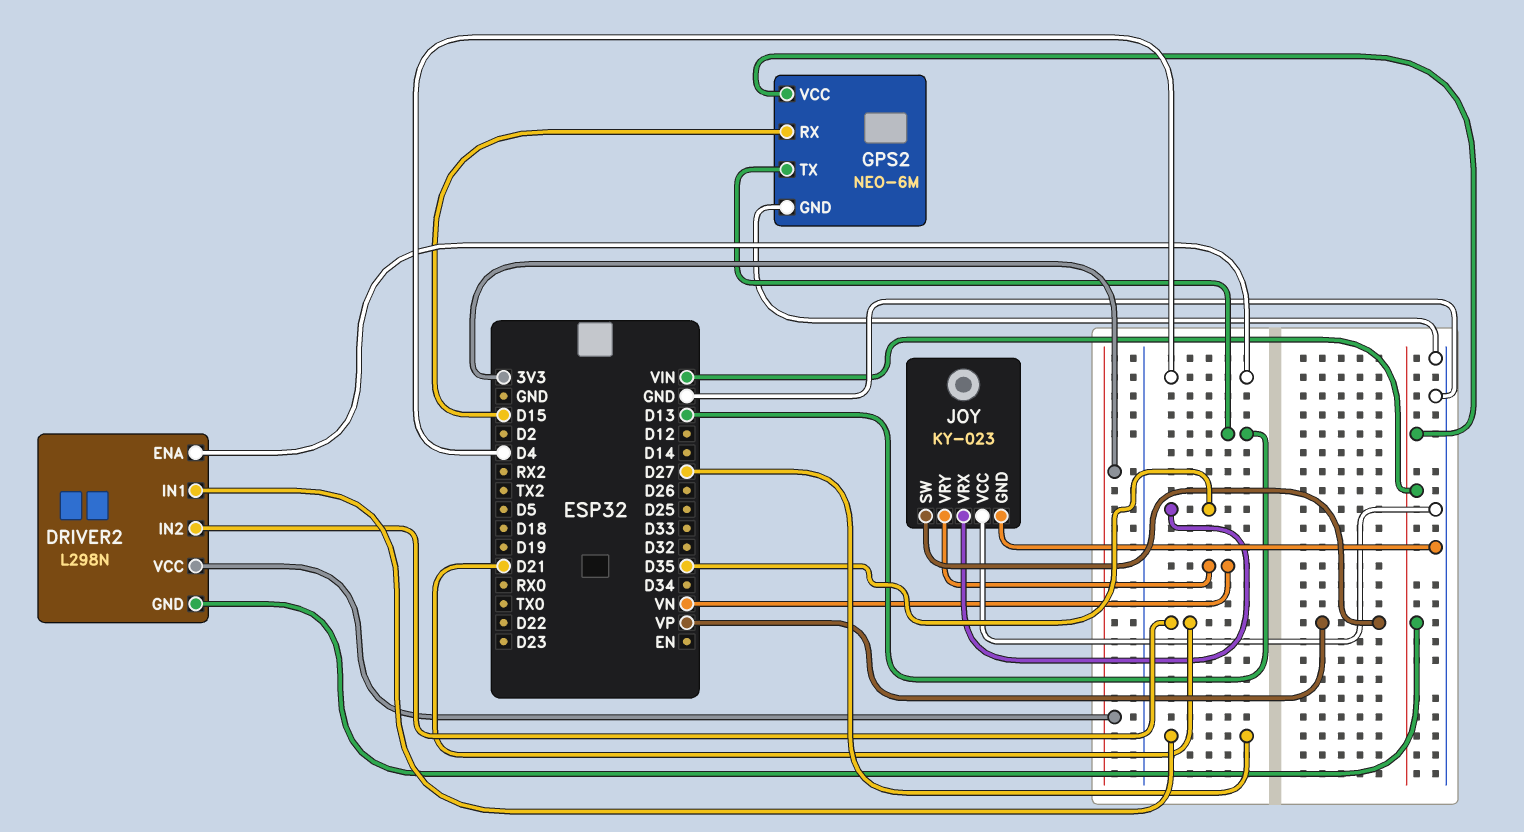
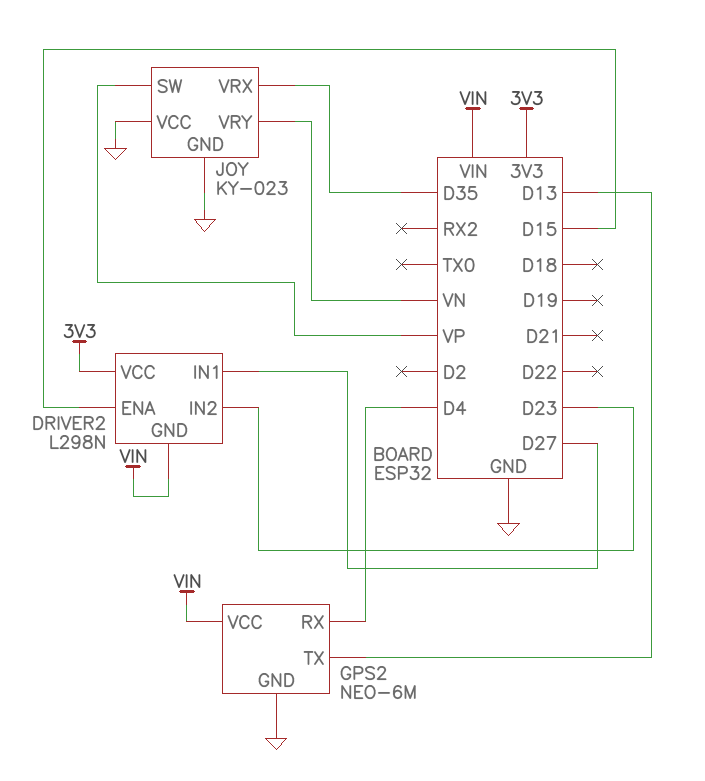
DRIVER2 pin ENA: D4 -> D15
DRIVER2 pin IN2: D21 -> D23
GPS2 pin RX: D15 -> D4

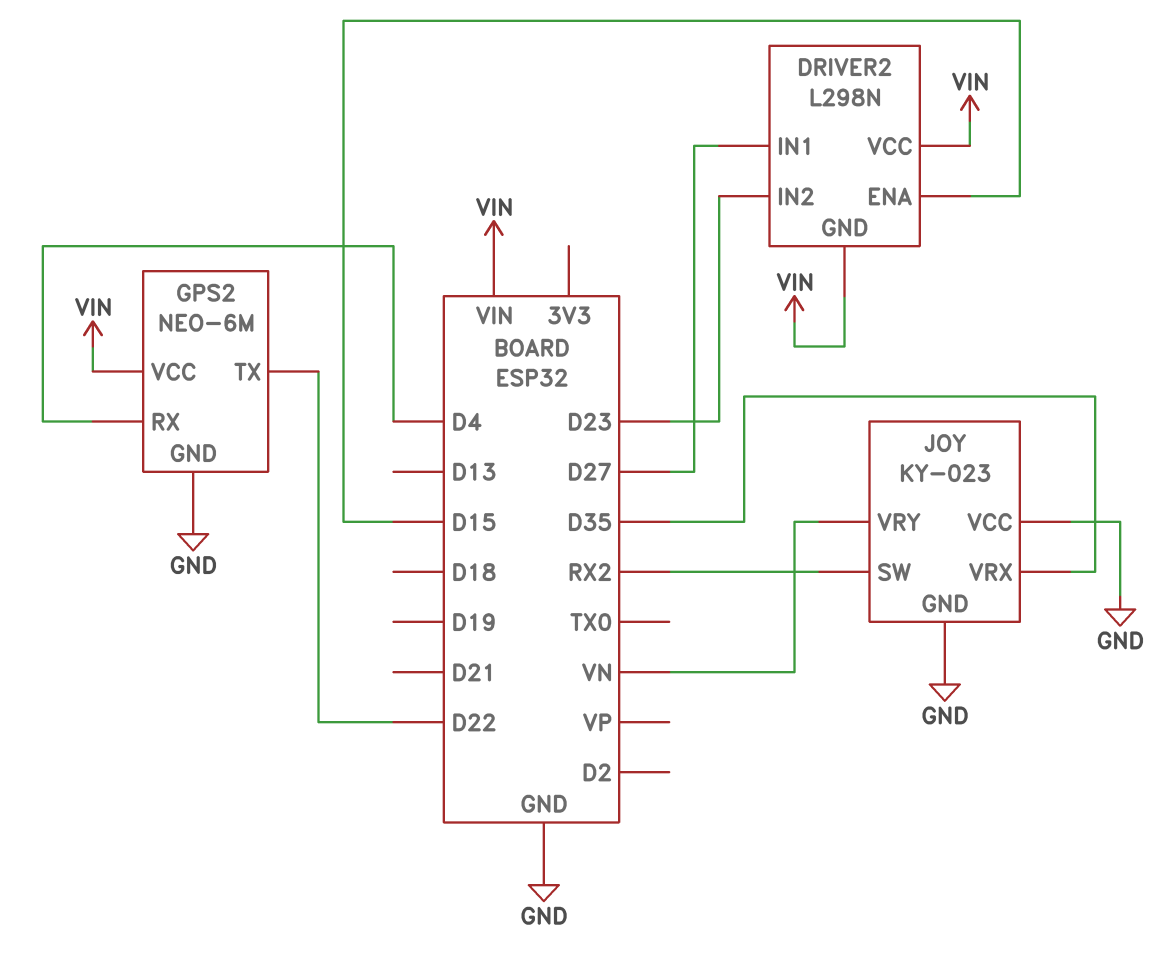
DRIVER2 pin VCC: 3V3 -> VIN
GPS2 pin TX: D13 -> D22
JOY pin SW: VP -> RX2

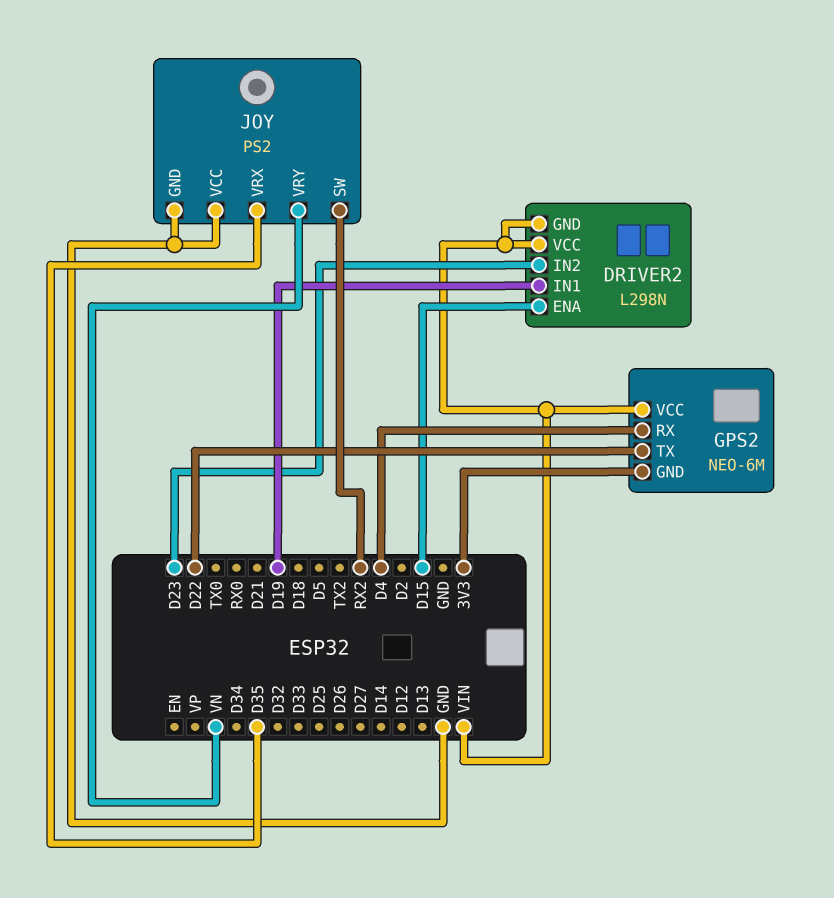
DRIVER2 pin IN1: D27 -> D19
GPS2 pin GND: GND -> 3V3
JOY: KY-023 -> PS2

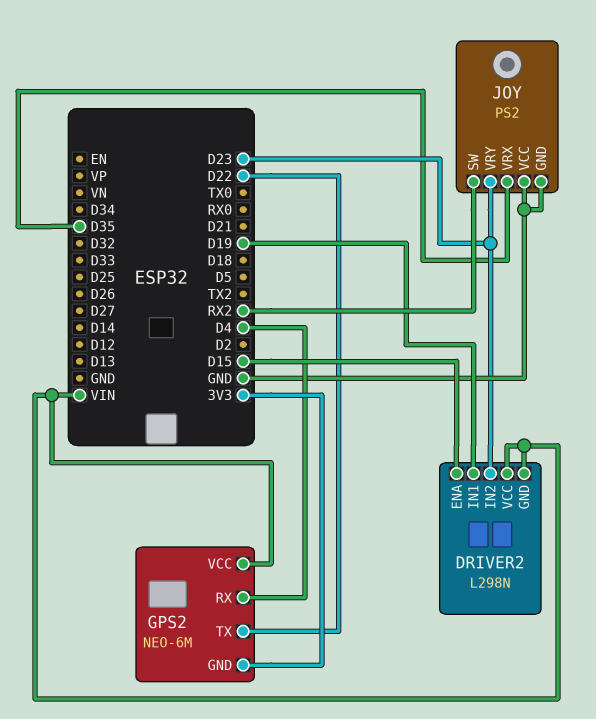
JOY pin VRY: VN -> D23

